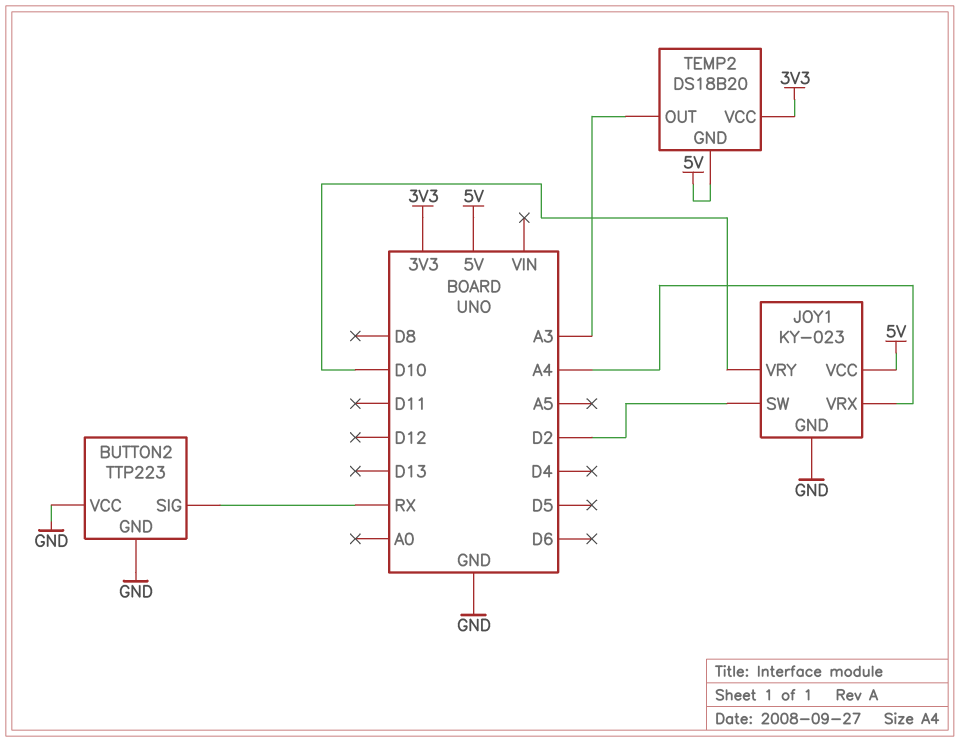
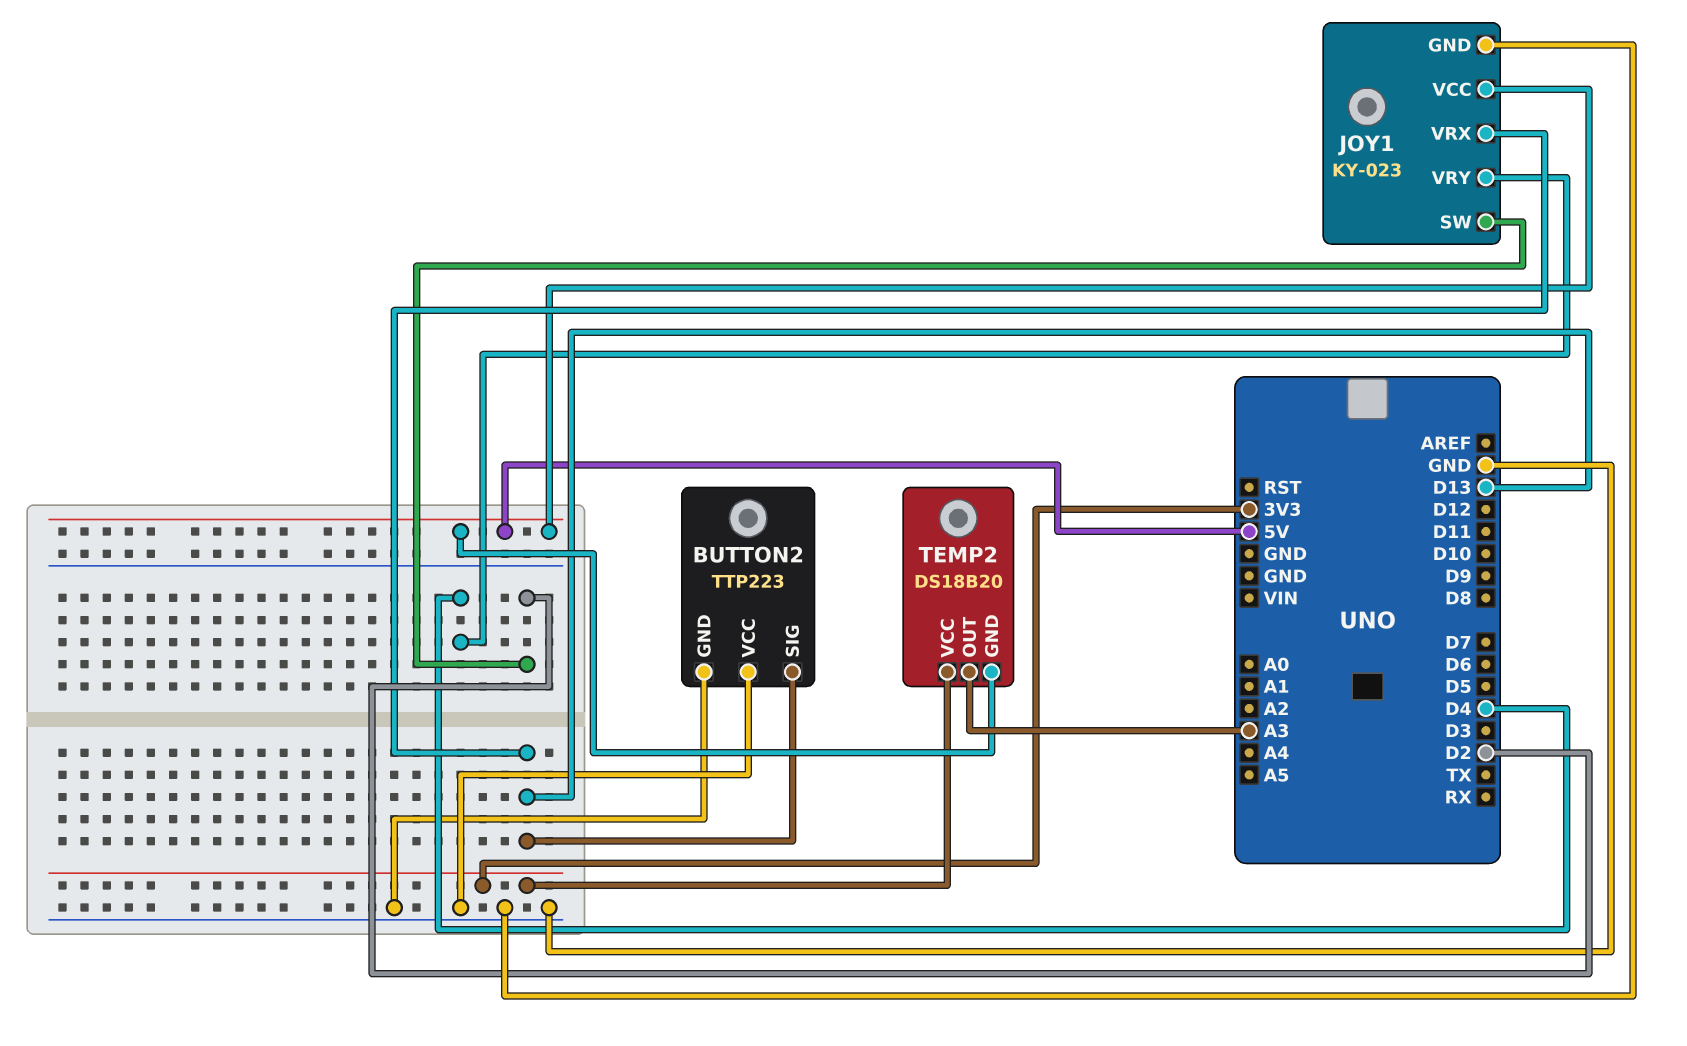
BUTTON2 pin SIG: RX -> D13
JOY1 pin VRX: A4 -> D13
JOY1 pin VRY: D10 -> D4

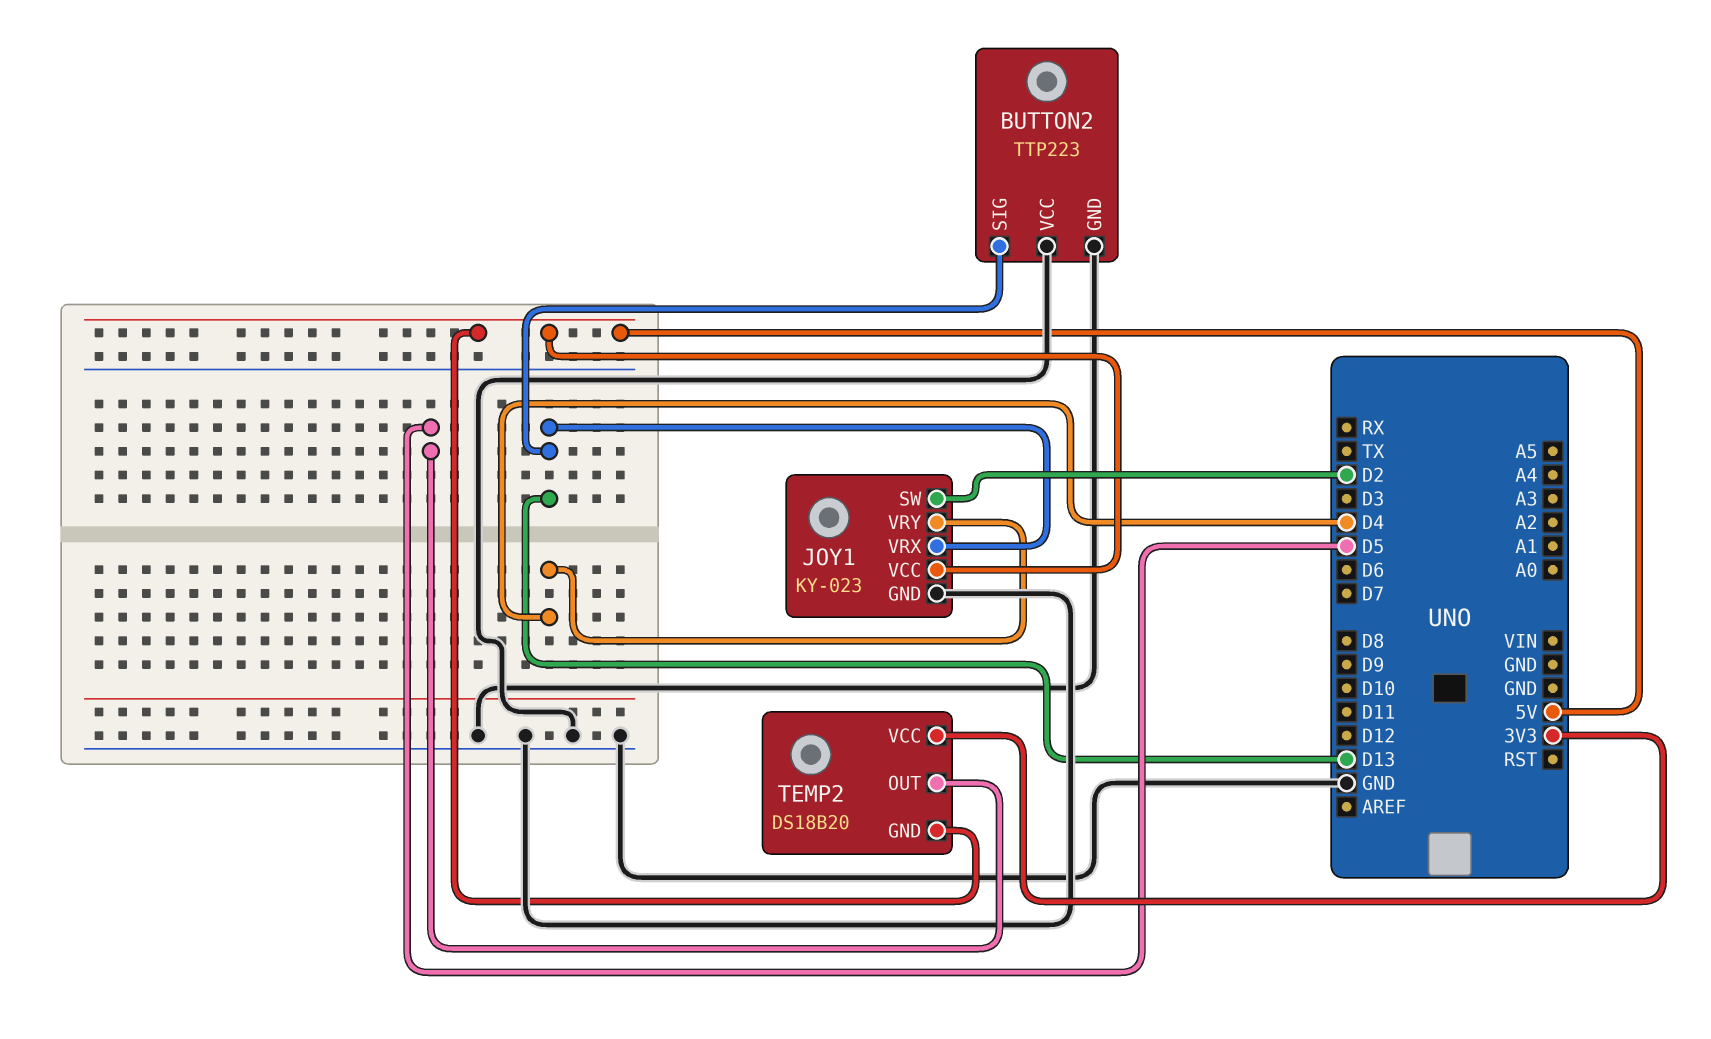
TEMP2 pin OUT: A3 -> D5

